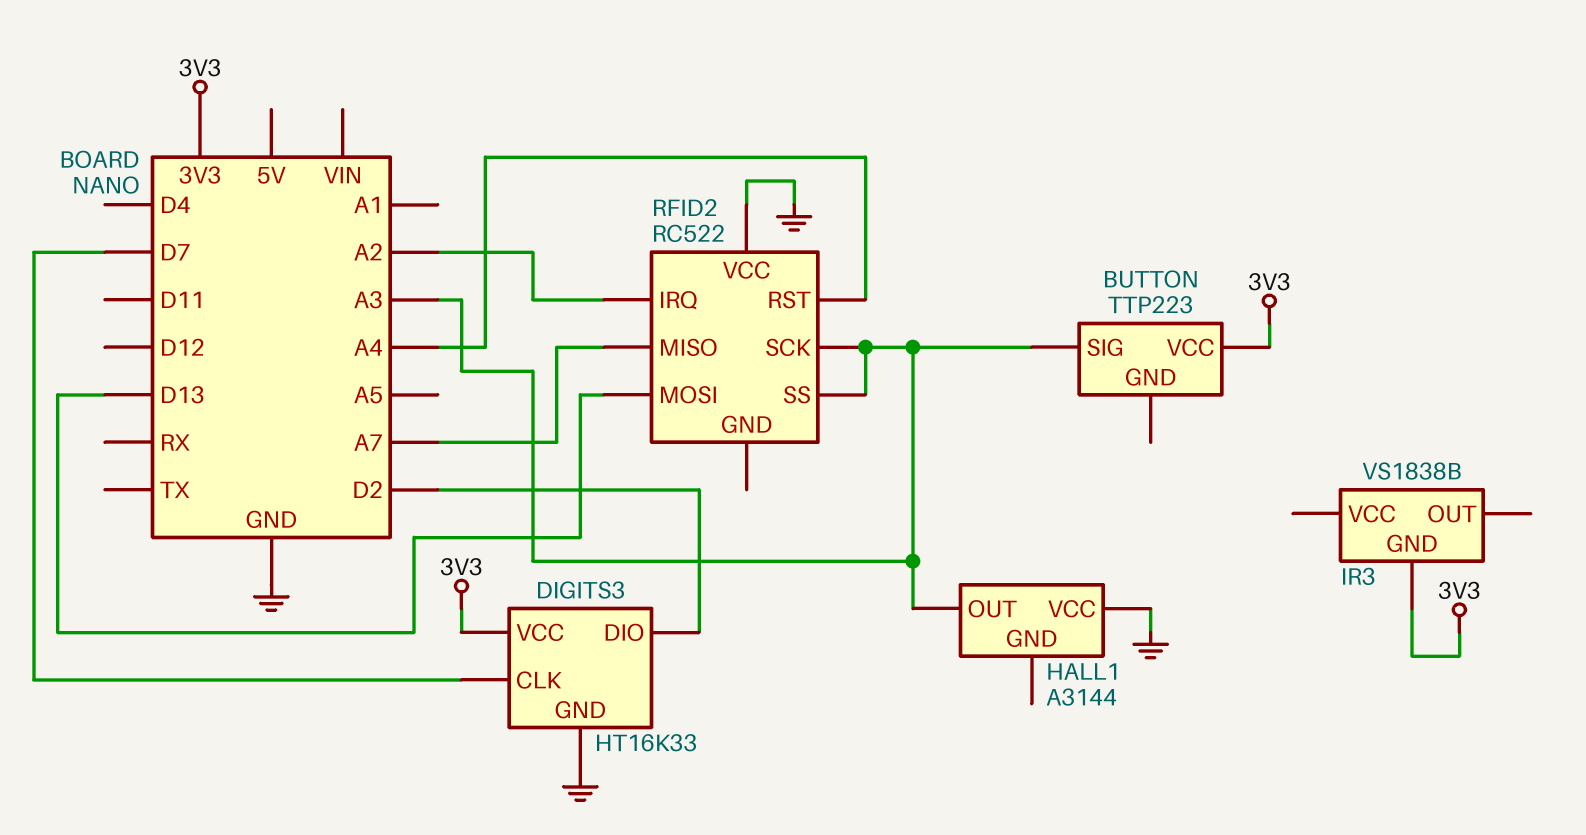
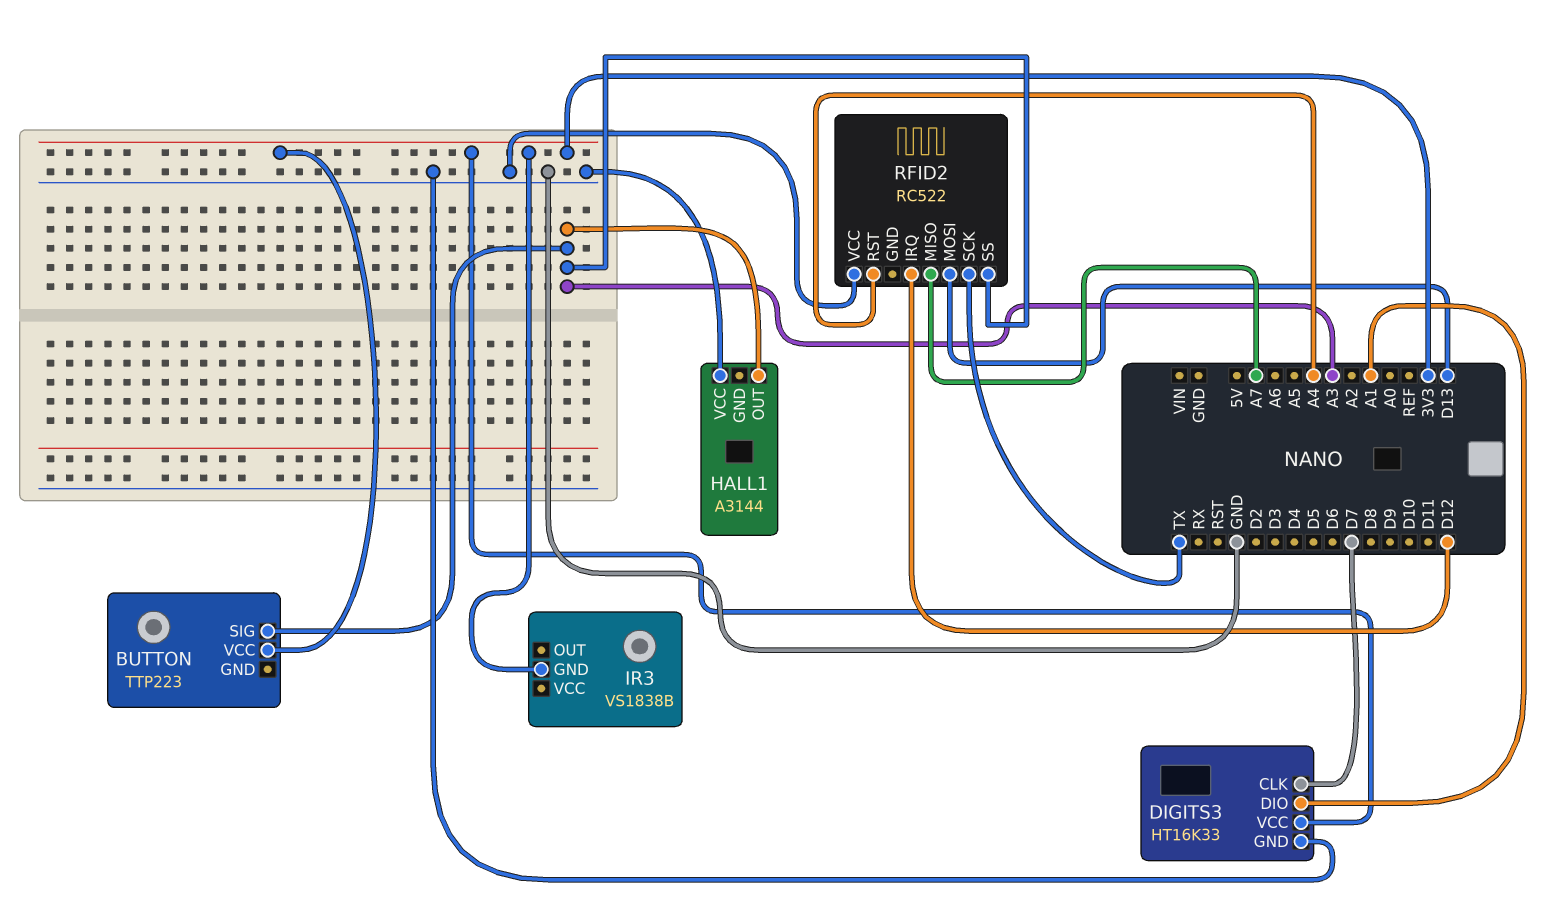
DIGITS3 pin DIO: D2 -> A1
RFID2 pin IRQ: A2 -> D12
RFID2 pin SCK: A3 -> TX

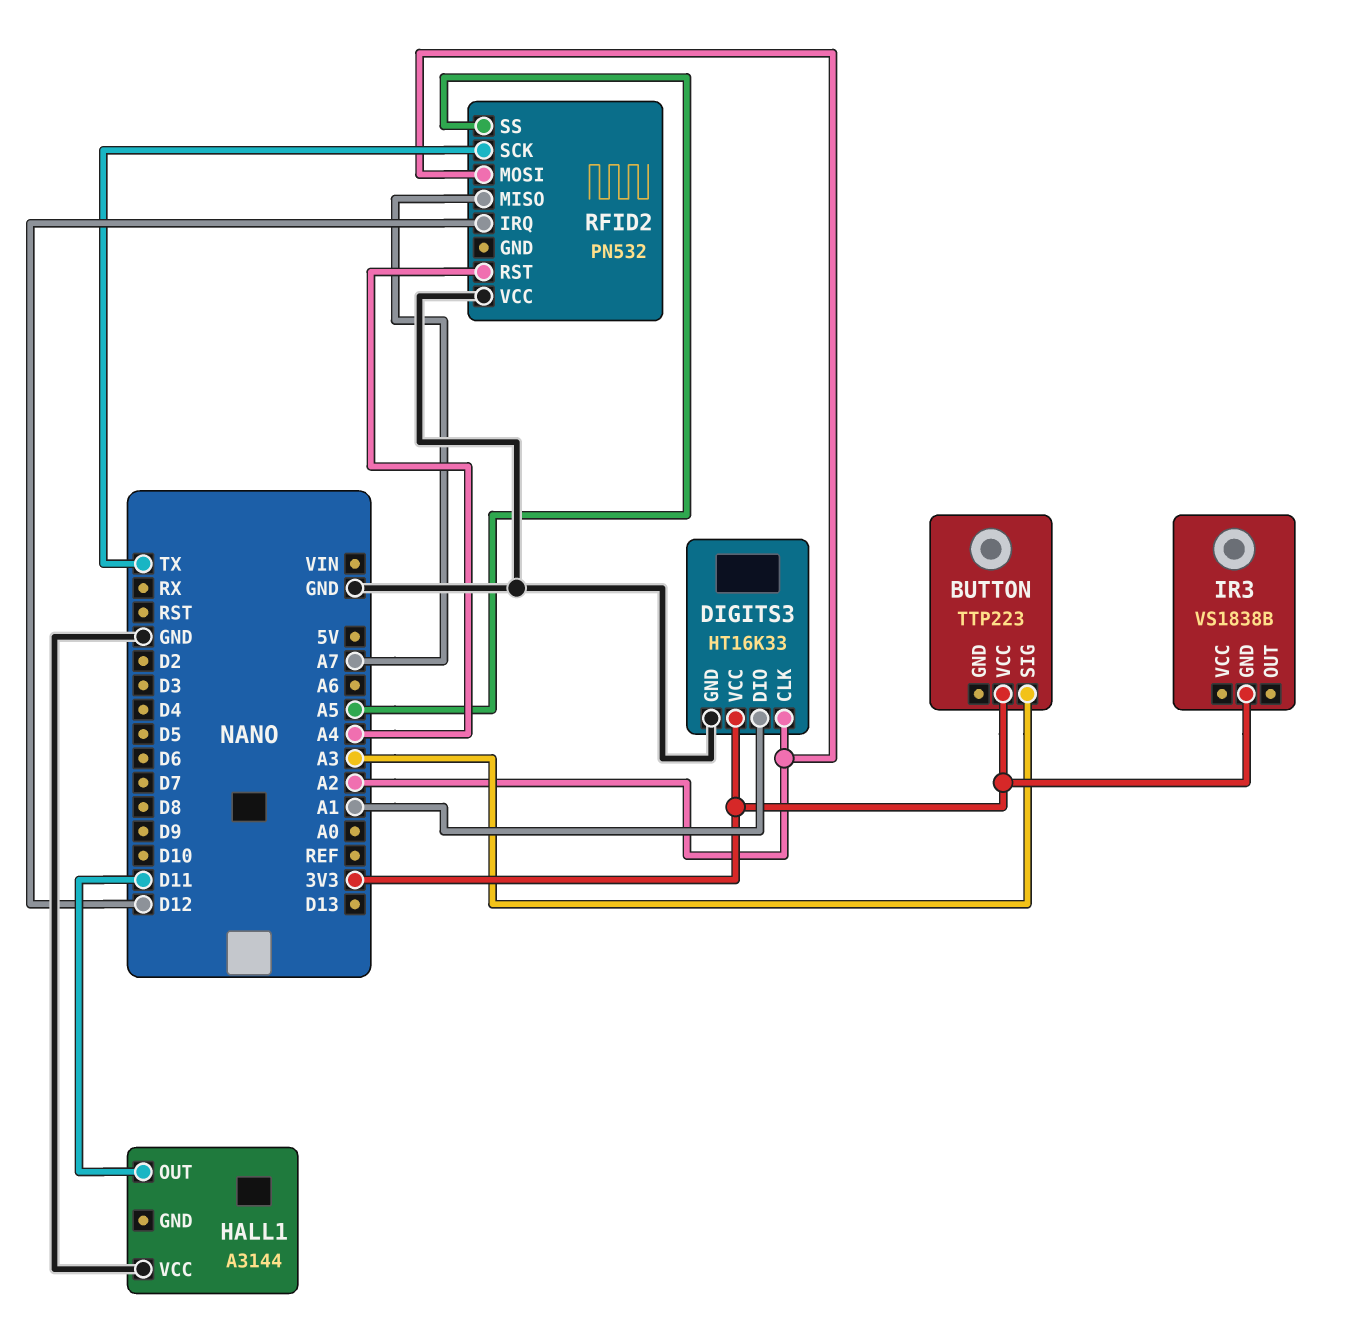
DIGITS3 pin CLK: D7 -> A2
HALL1 pin OUT: A3 -> D11
RFID2: RC522 -> PN532
RFID2 pin MOSI: D13 -> A2
RFID2 pin SS: A3 -> A5

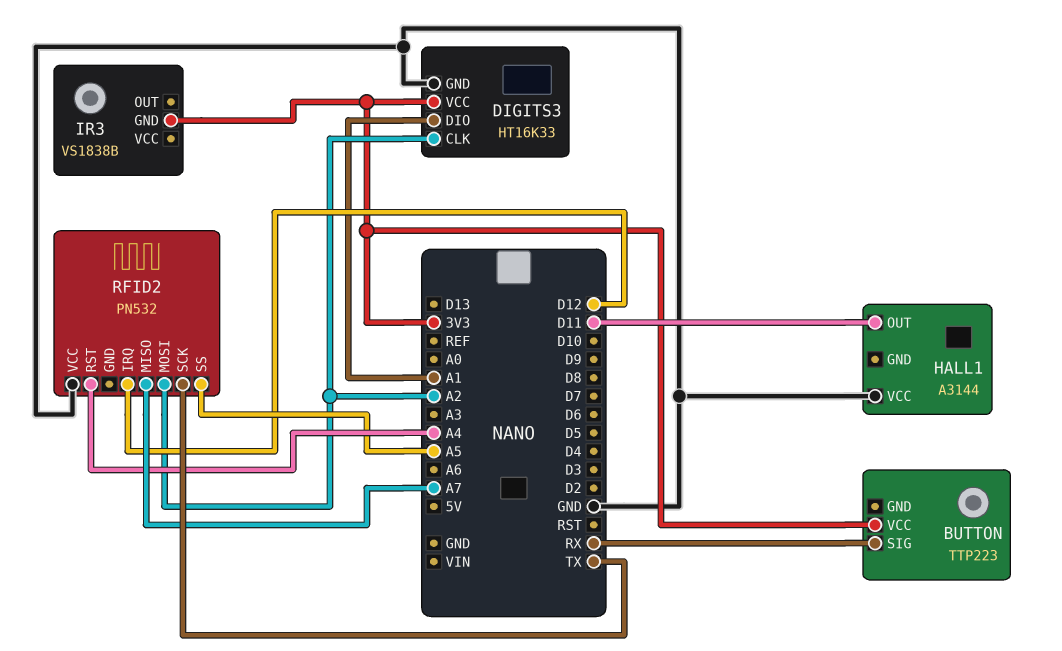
BUTTON pin SIG: A3 -> RX

